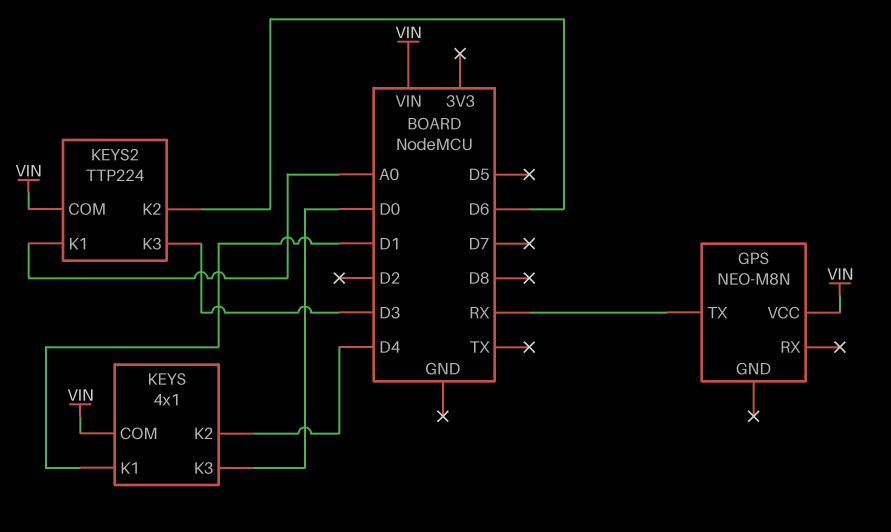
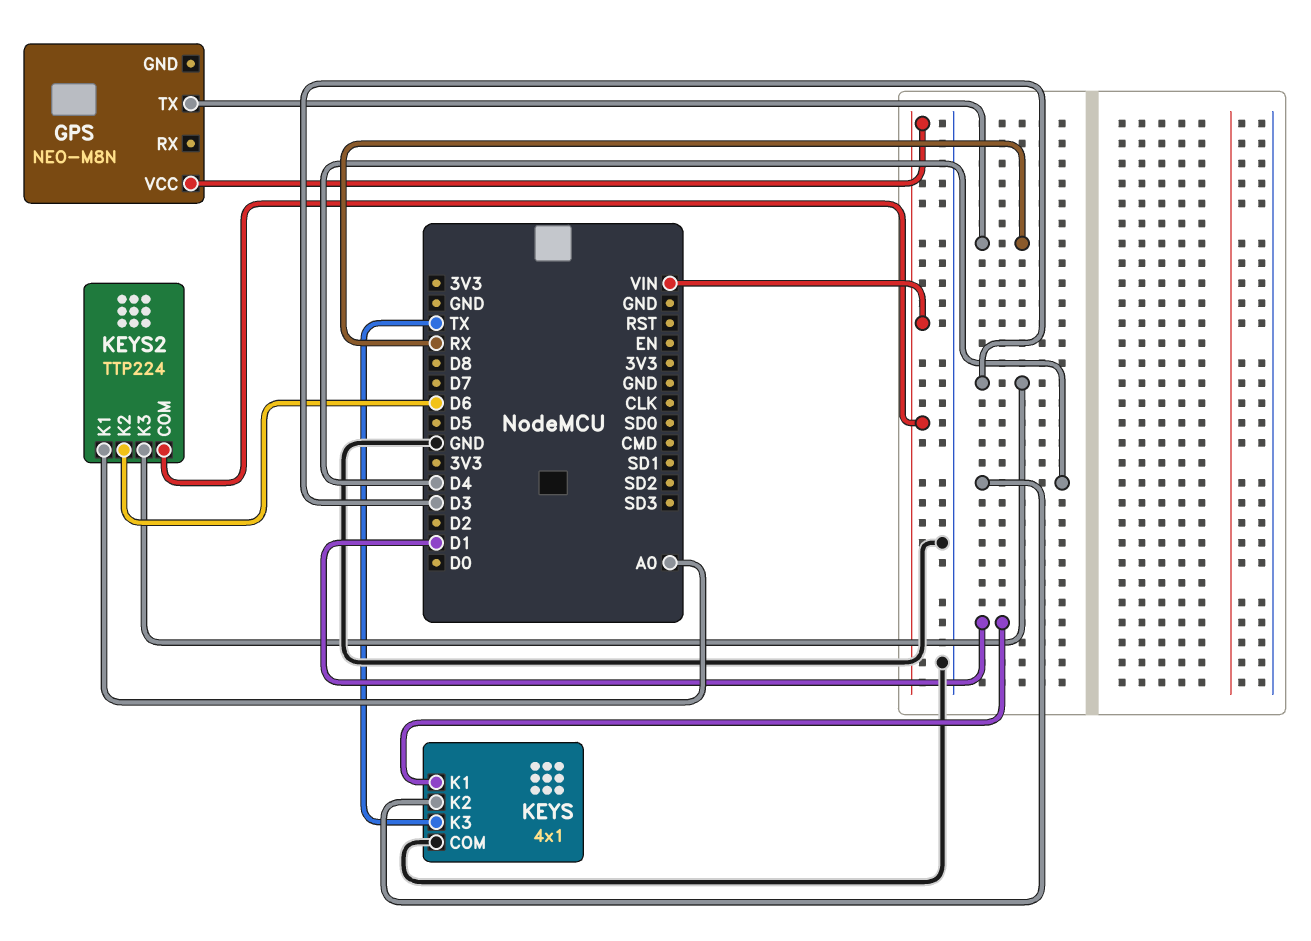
KEYS pin COM: VIN -> GND
KEYS pin K3: D0 -> TX

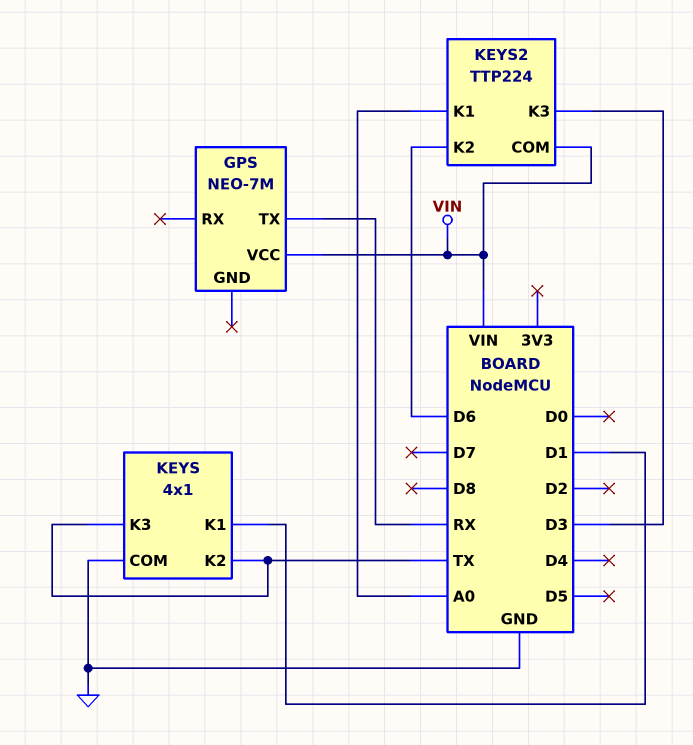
GPS: NEO-M8N -> NEO-7M
KEYS pin K2: D4 -> TX

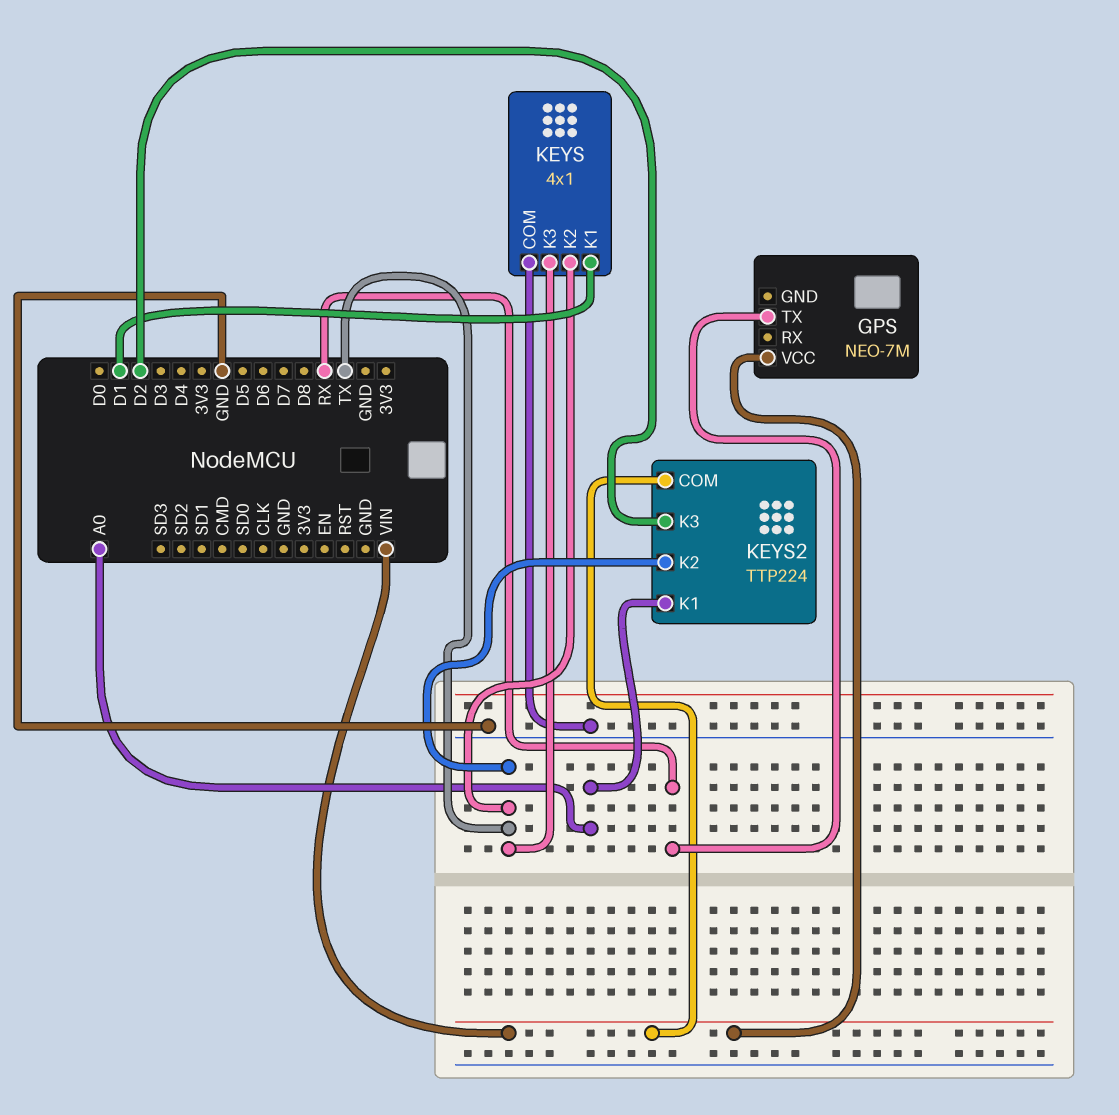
KEYS2 pin K2: D6 -> TX
KEYS2 pin K3: D3 -> D2

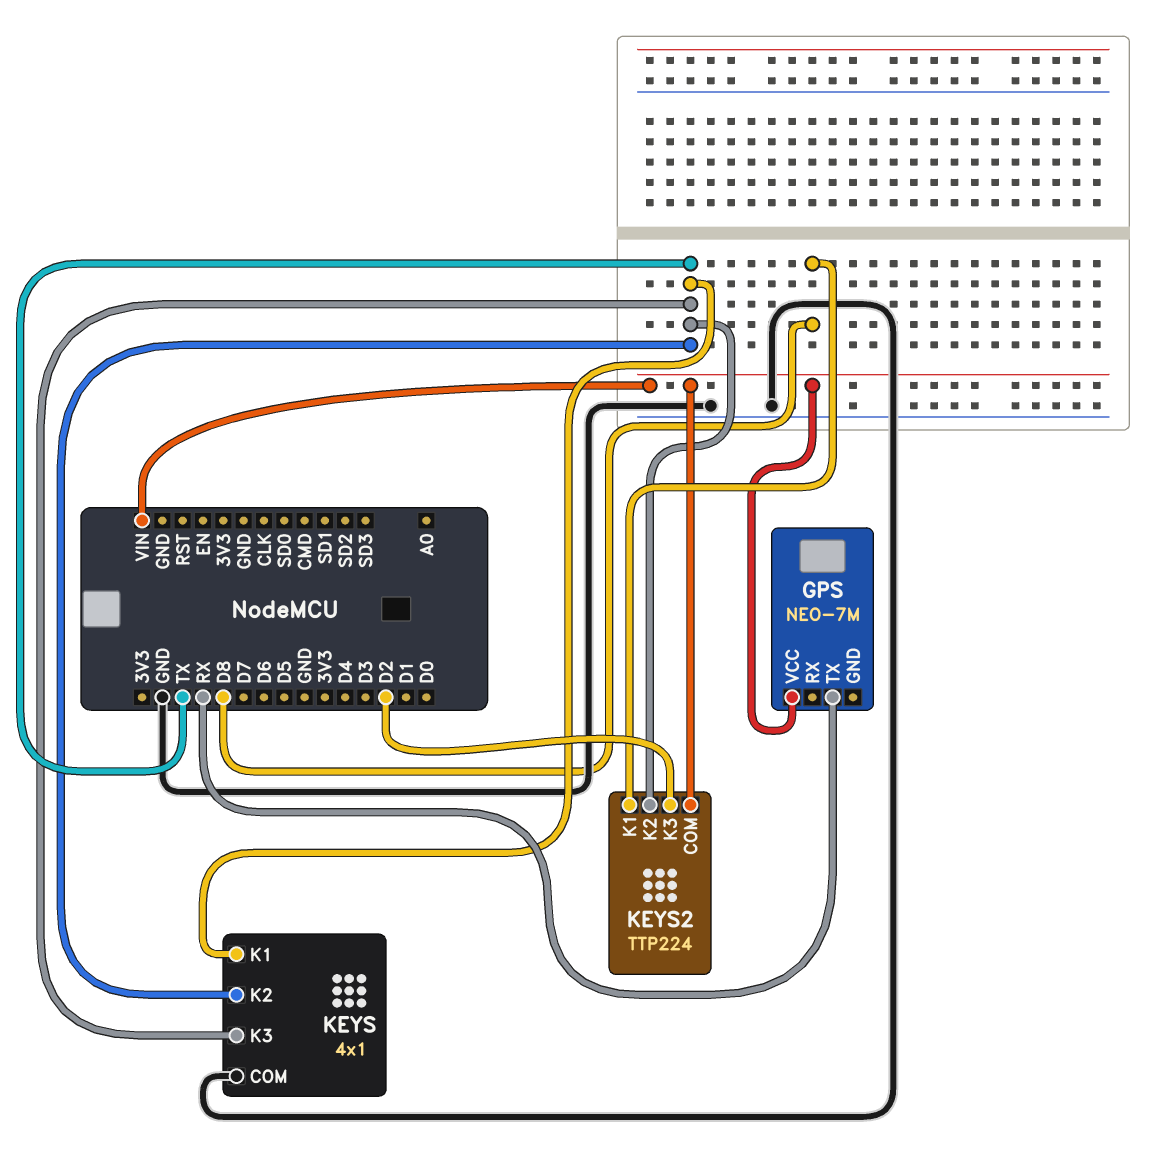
KEYS pin K1: D1 -> TX
KEYS2 pin K1: A0 -> D8

